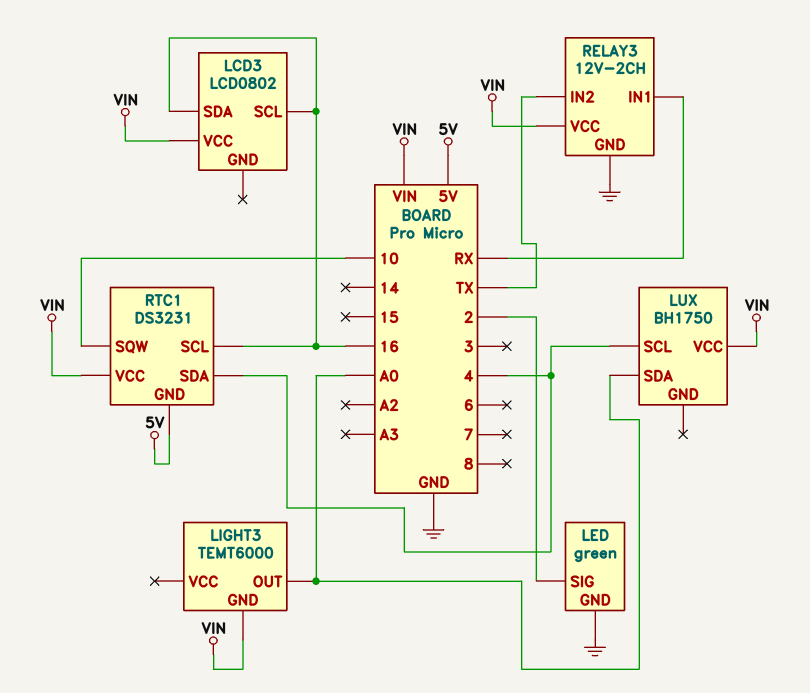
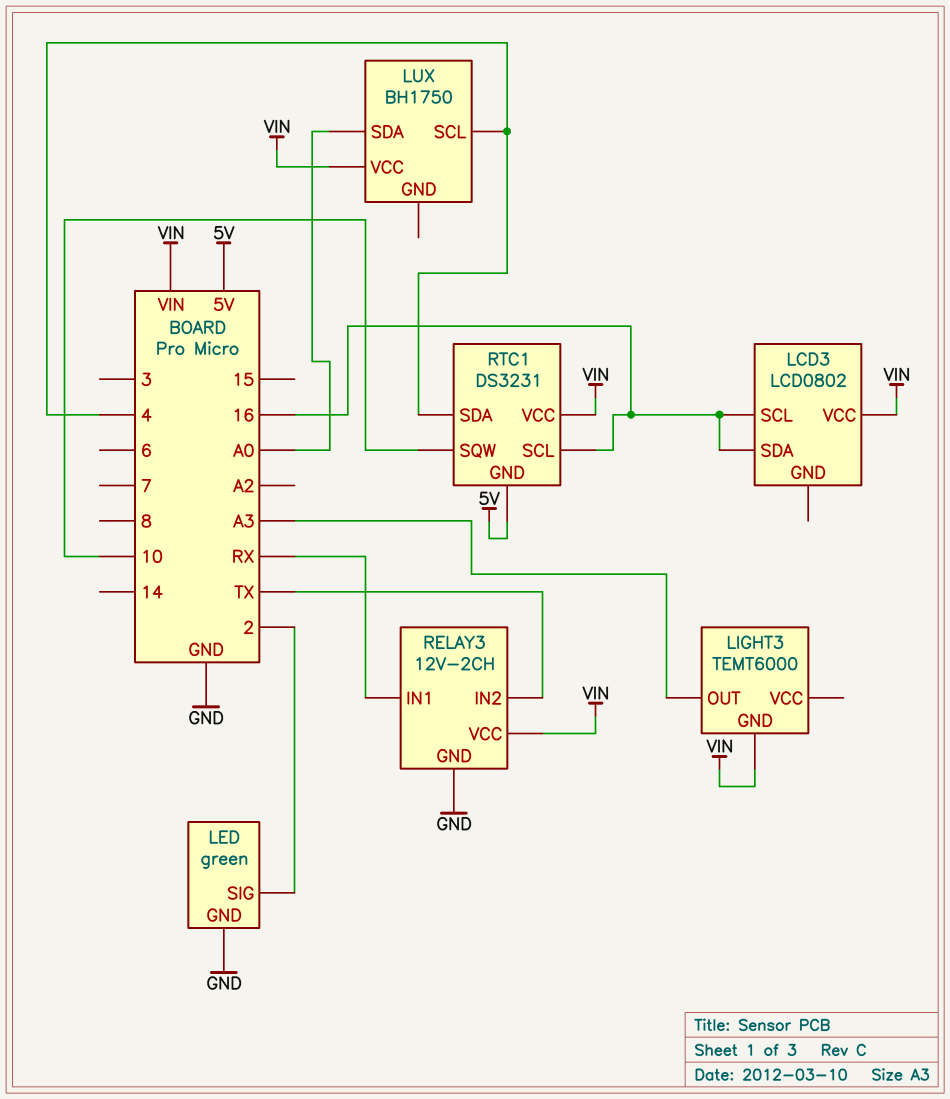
LIGHT3 pin OUT: A0 -> A3

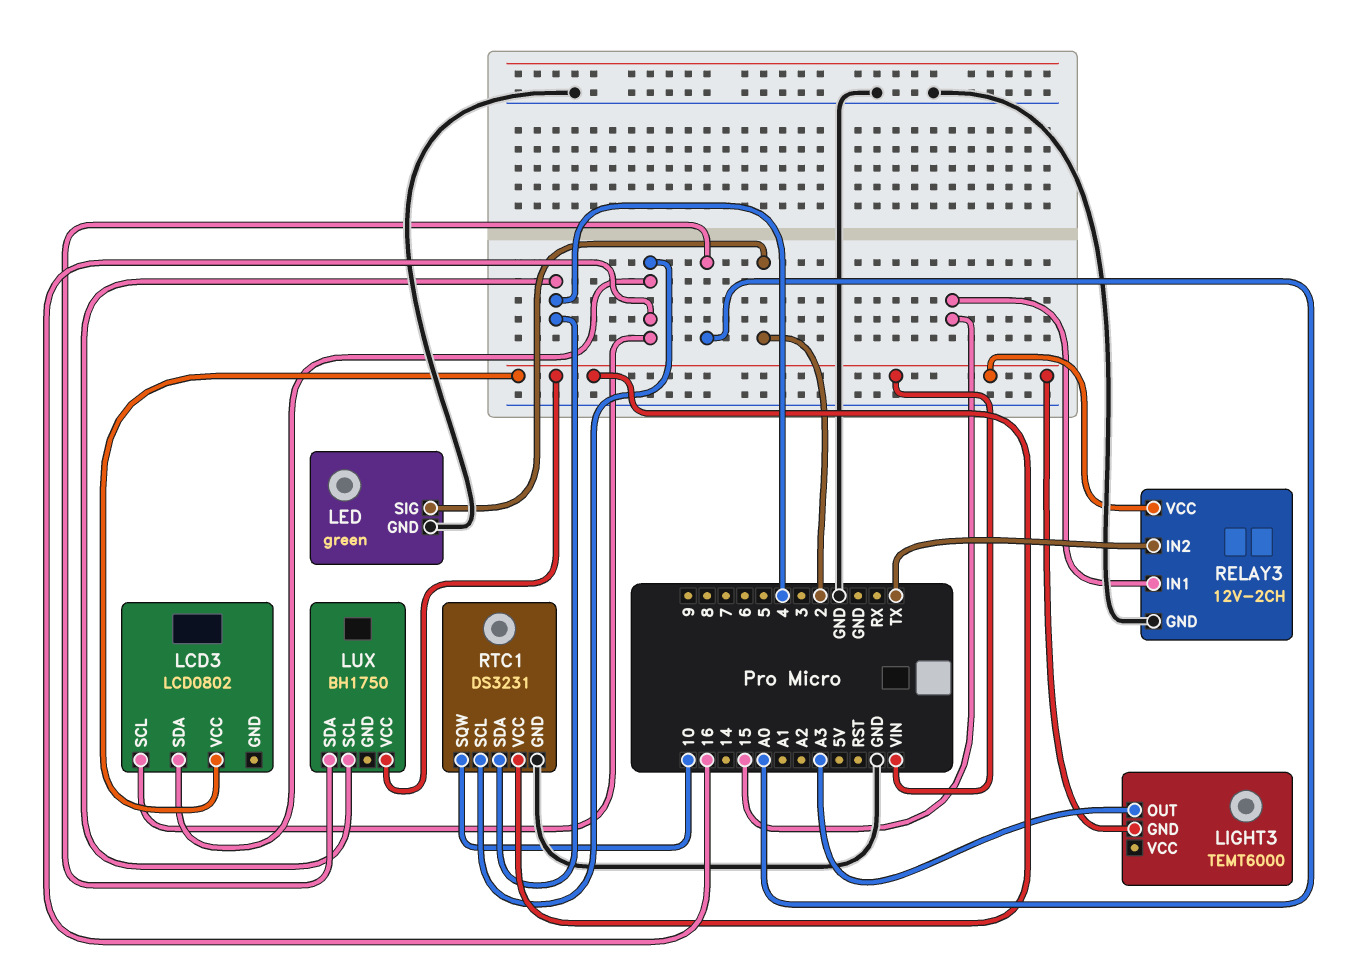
RELAY3 pin IN1: RX -> 15
RTC1 pin GND: 5V -> GND

